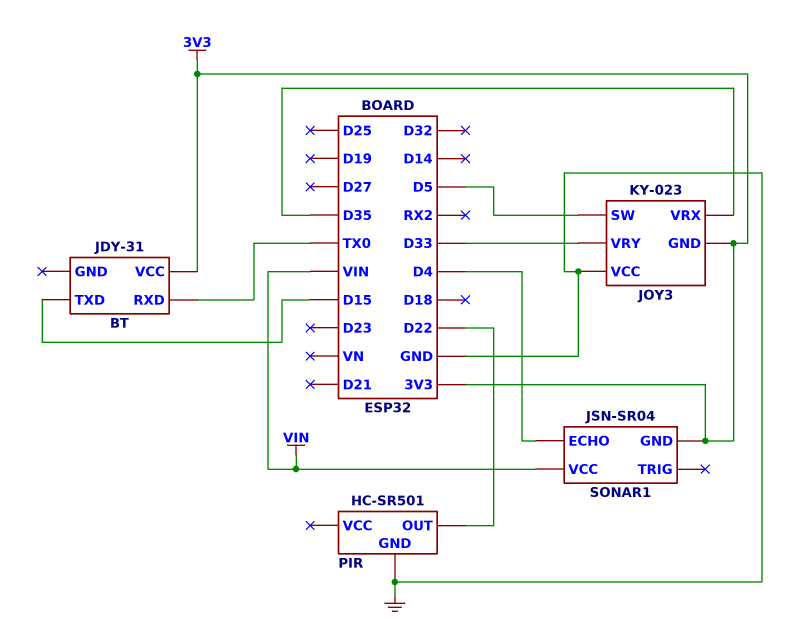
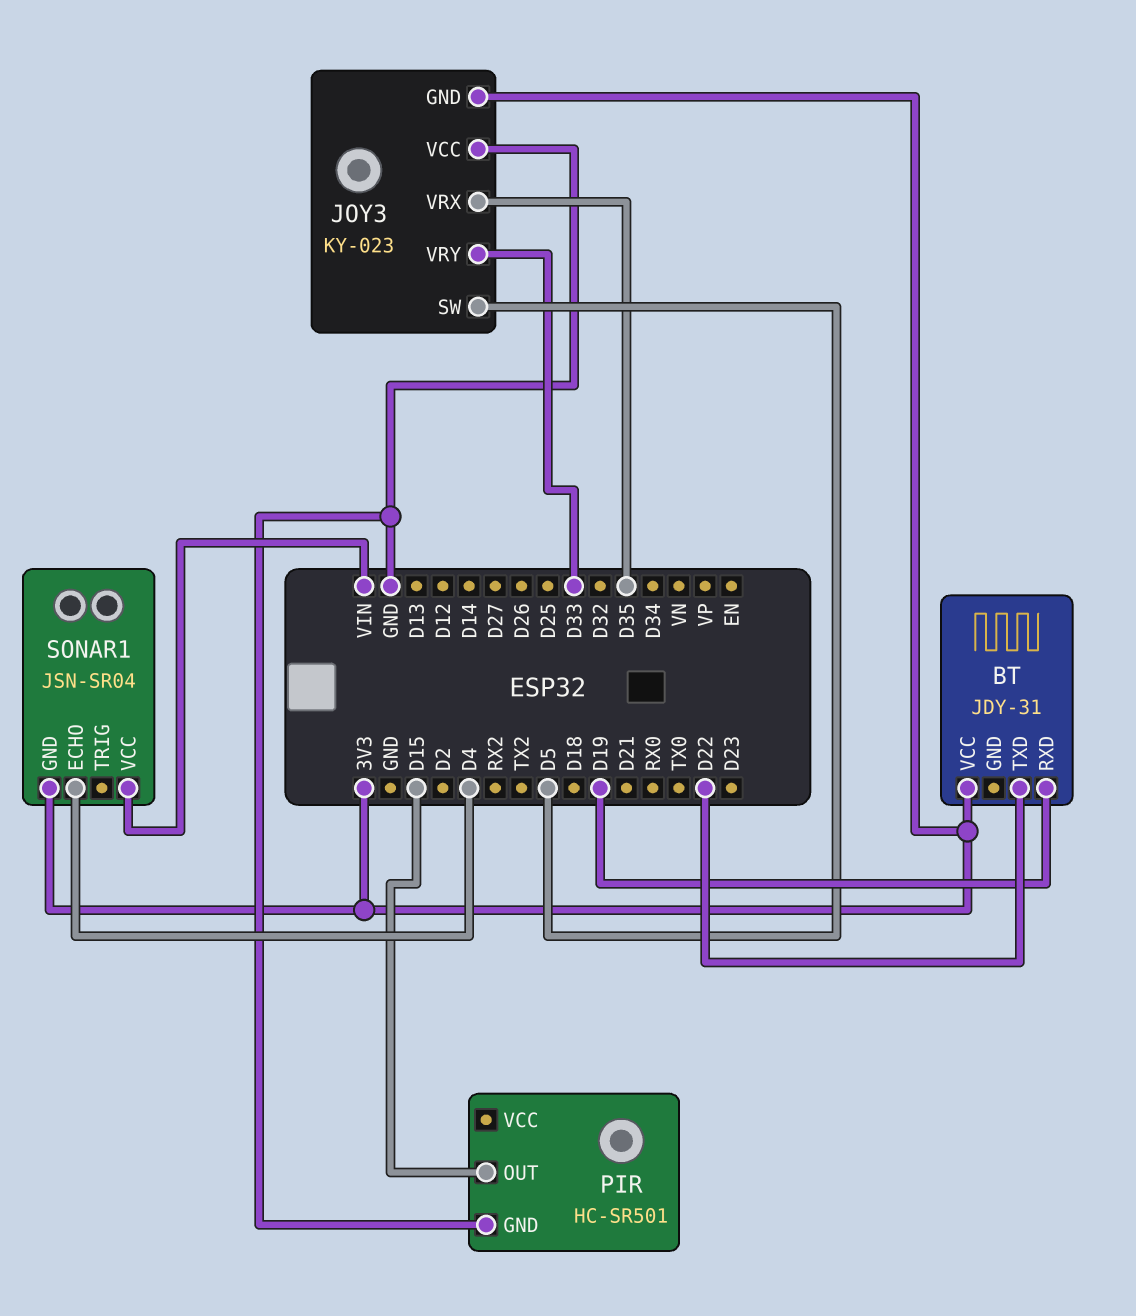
BT pin RXD: TX0 -> D19
BT pin TXD: D15 -> D22
PIR pin OUT: D22 -> D15

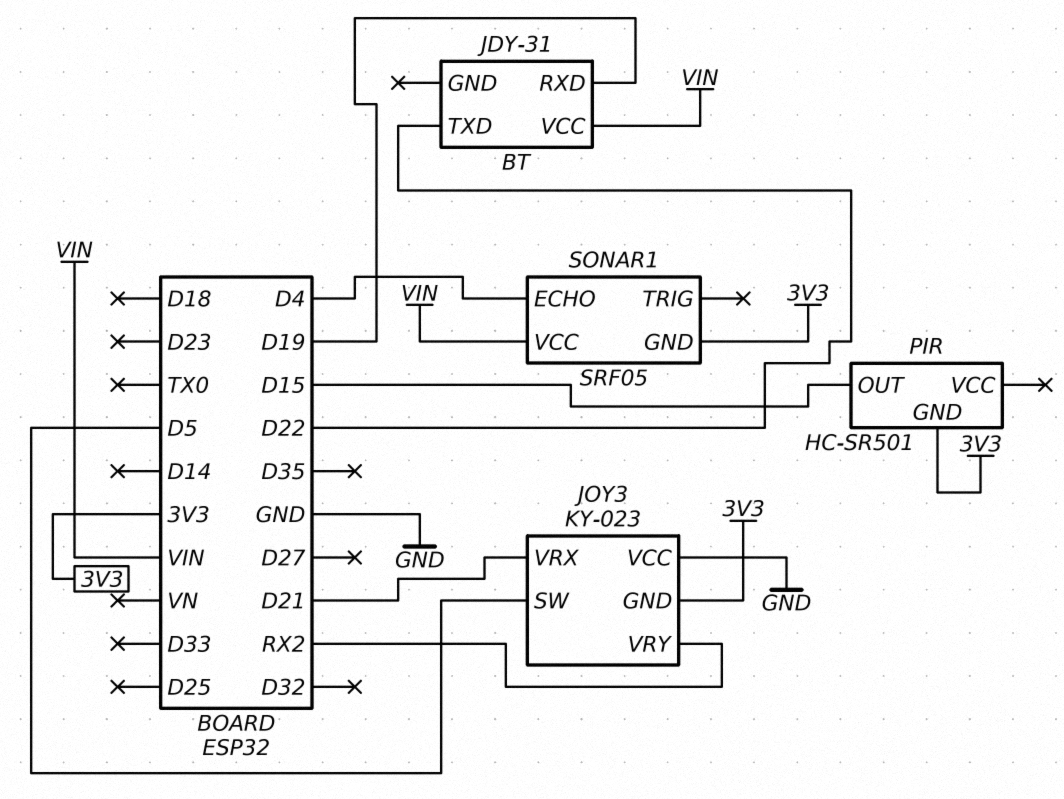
BT pin VCC: 3V3 -> VIN
JOY3 pin VRX: D35 -> D21
JOY3 pin VRY: D33 -> RX2
PIR pin GND: GND -> 3V3
SONAR1: JSN-SR04 -> SRF05

